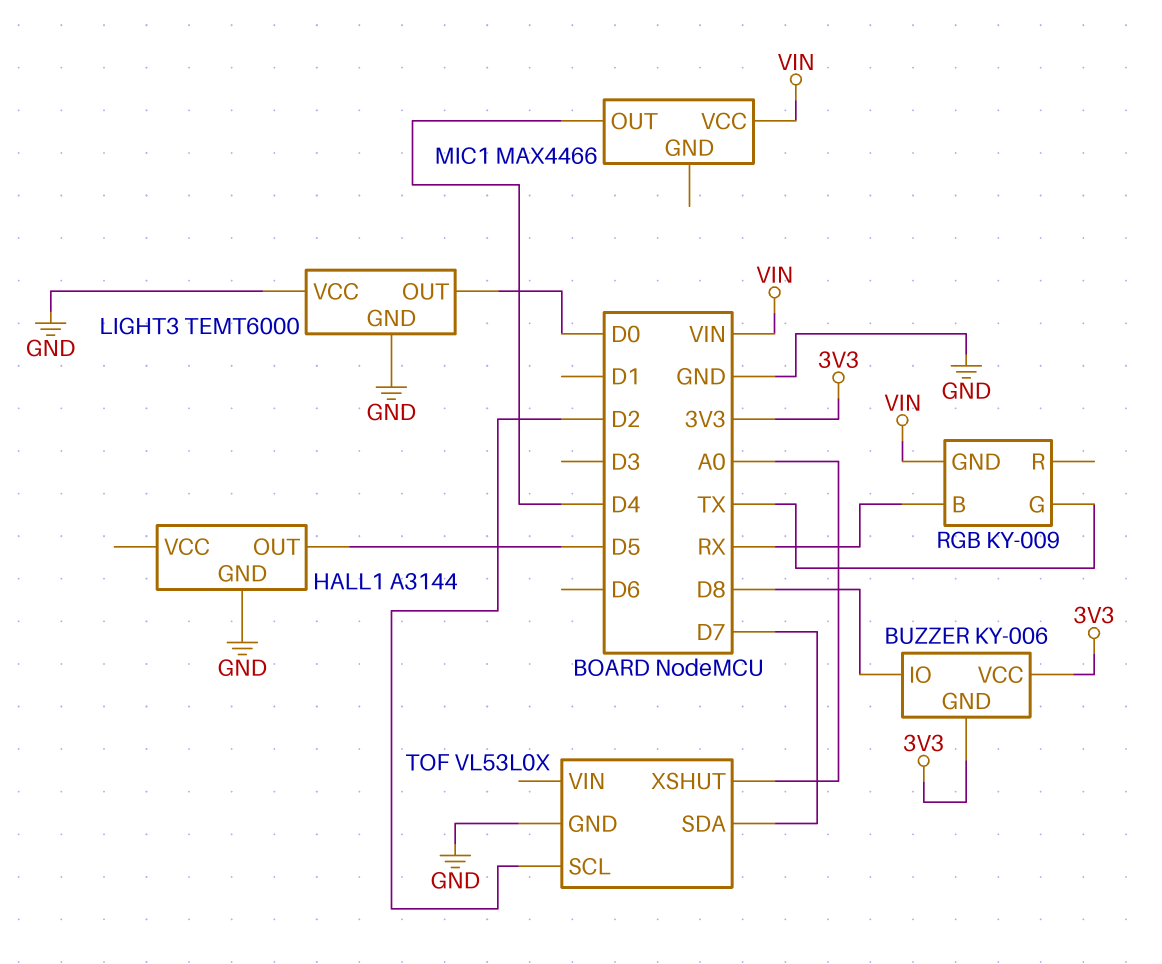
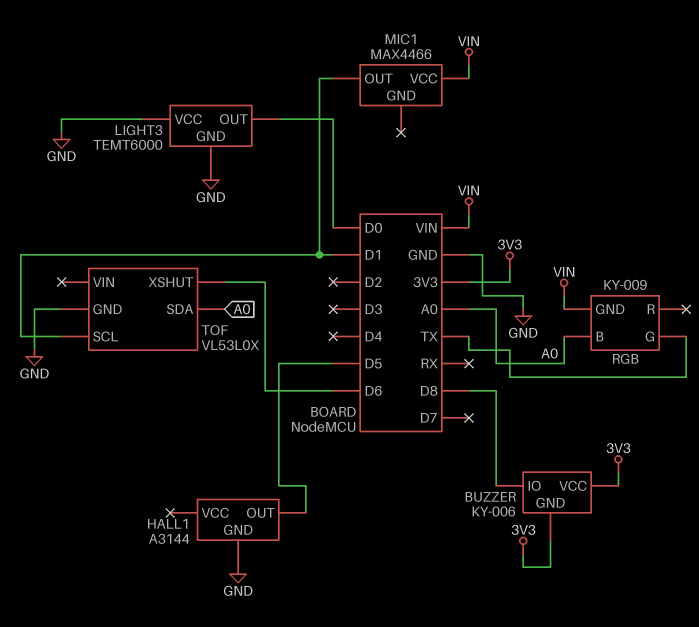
MIC1 pin OUT: D4 -> D1
RGB pin B: RX -> A0
TOF pin SCL: D2 -> D1
TOF pin SDA: D7 -> A0
TOF pin XSHUT: A0 -> D6

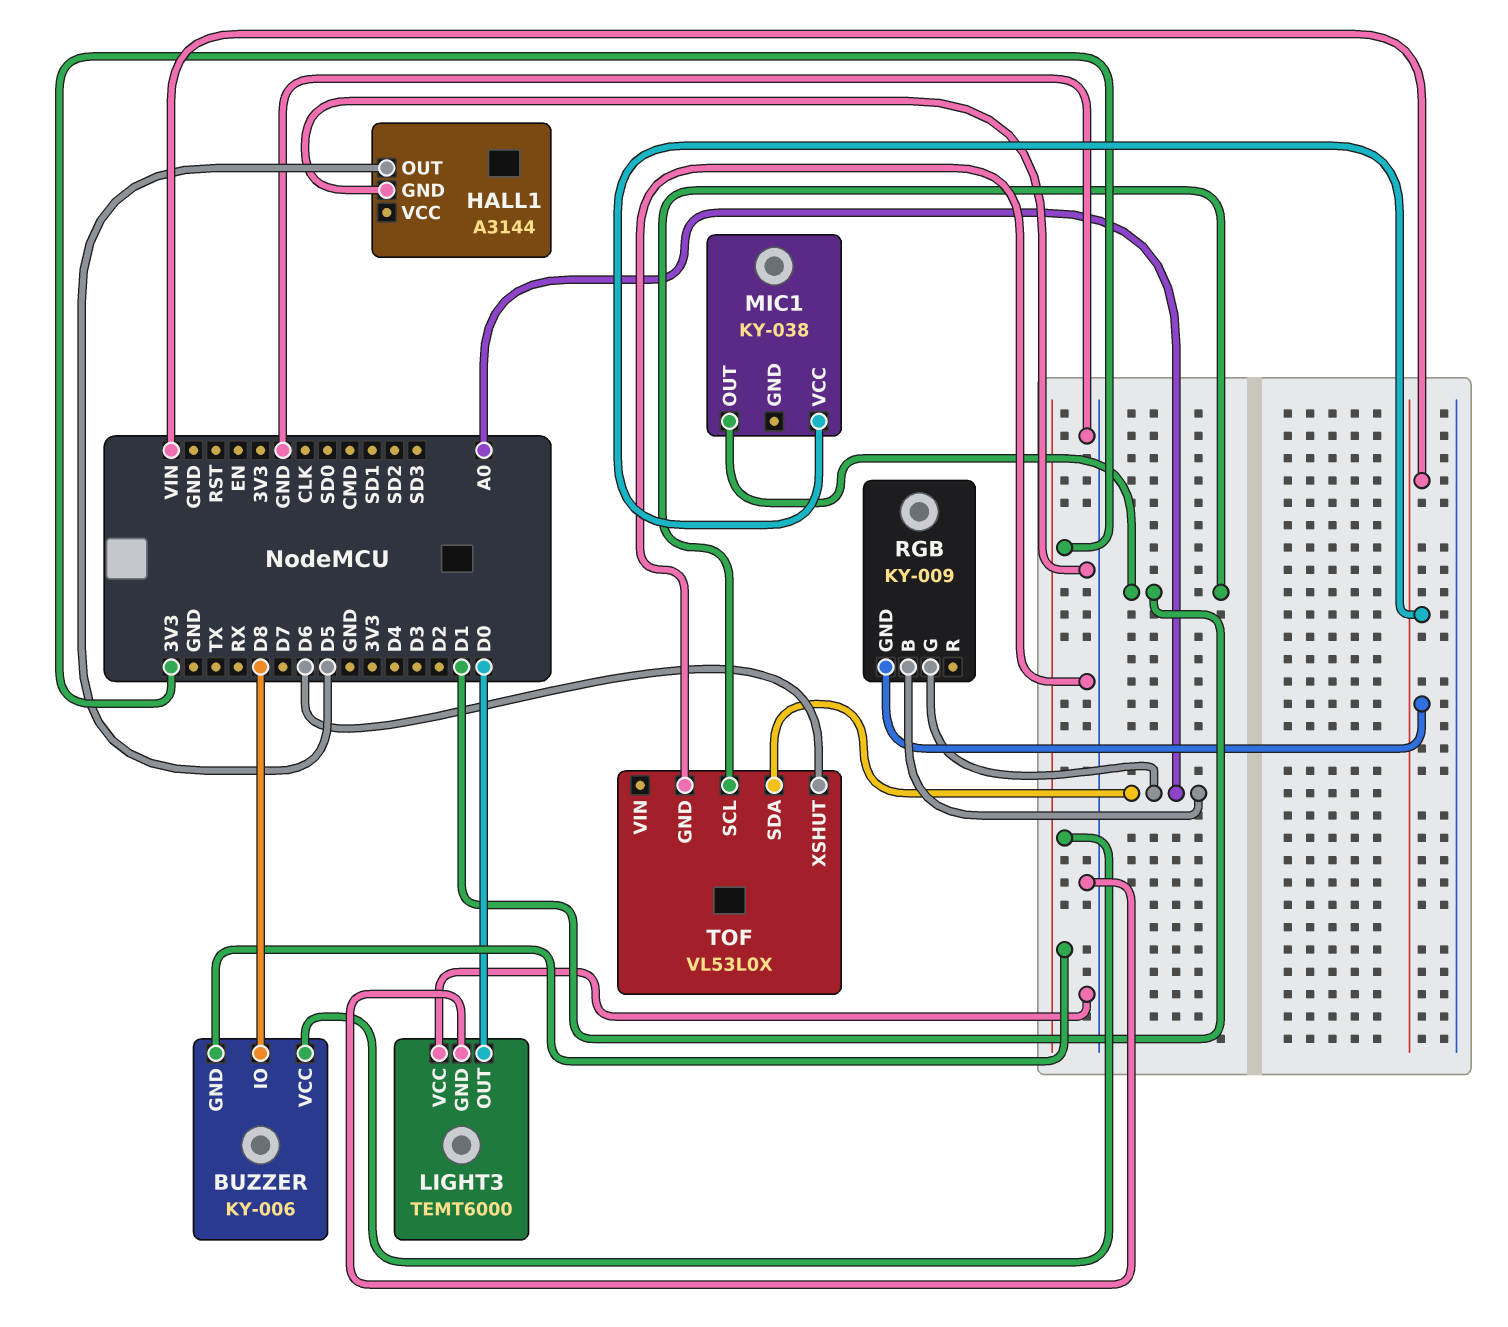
MIC1: MAX4466 -> KY-038
RGB pin G: TX -> A0

